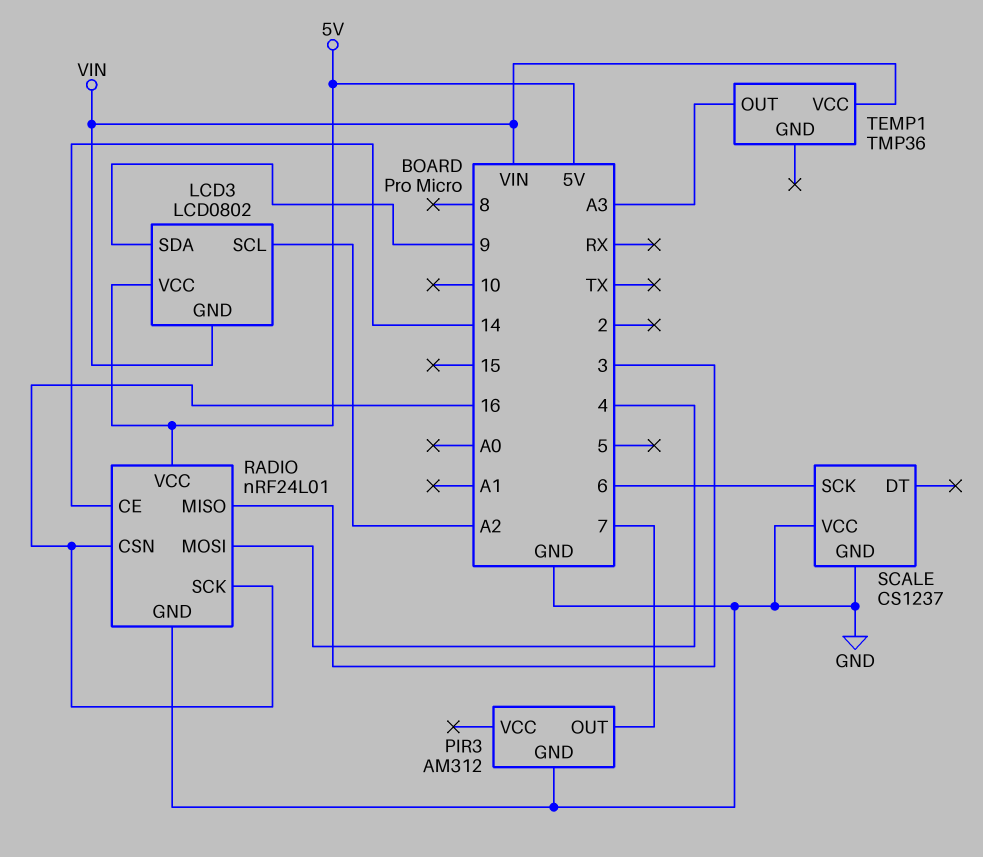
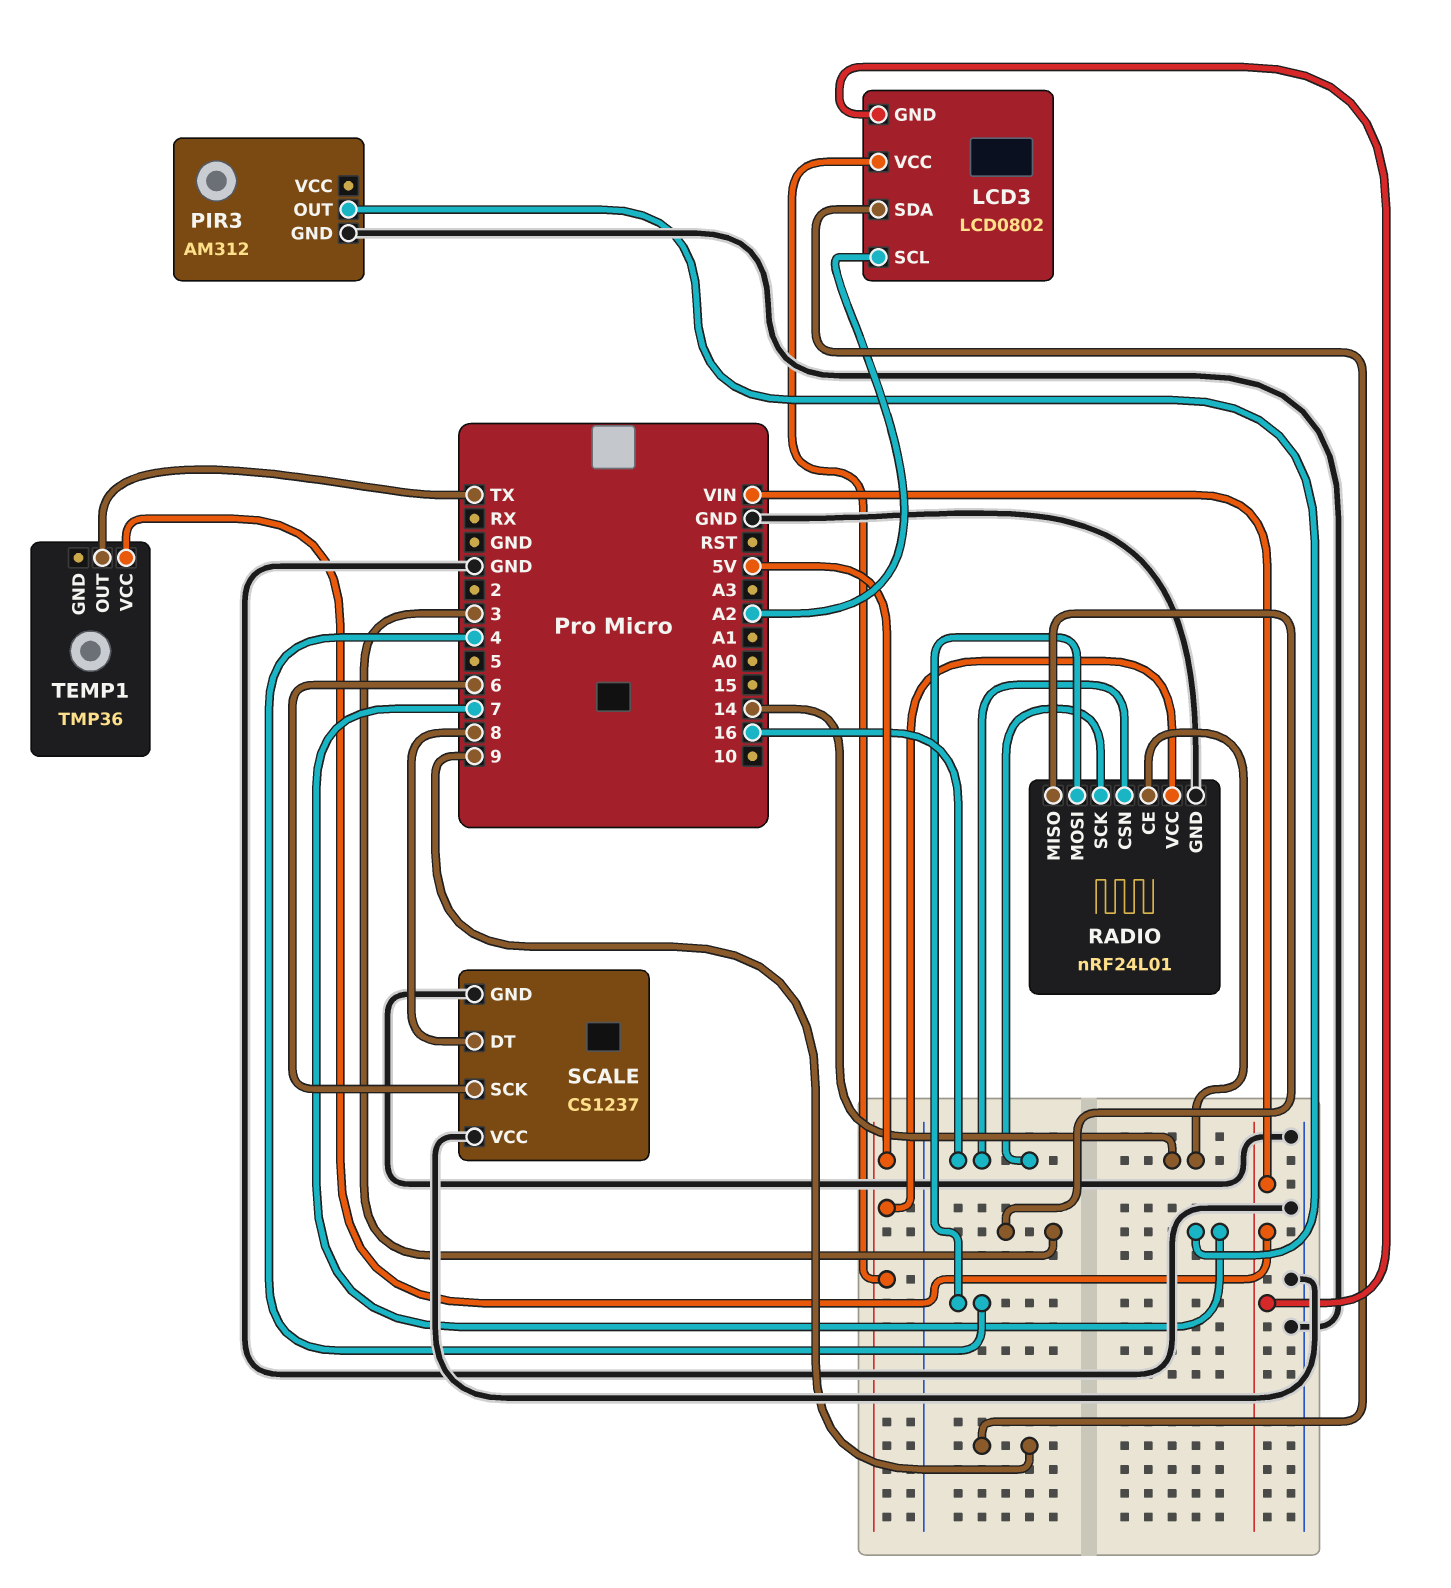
SCALE pin DT: none -> 8
TEMP1 pin OUT: A3 -> TX

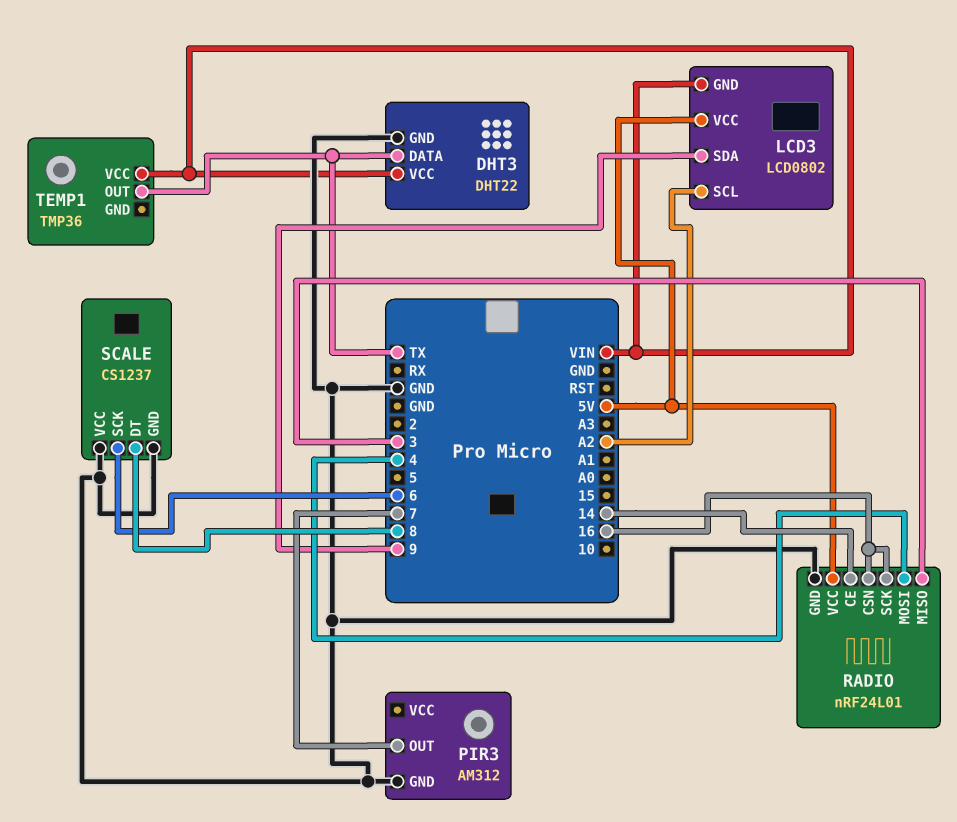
DHT3: none -> DHT22
DHT3 pin DATA: none -> TX
DHT3 pin GND: none -> GND
DHT3 pin VCC: none -> VIN

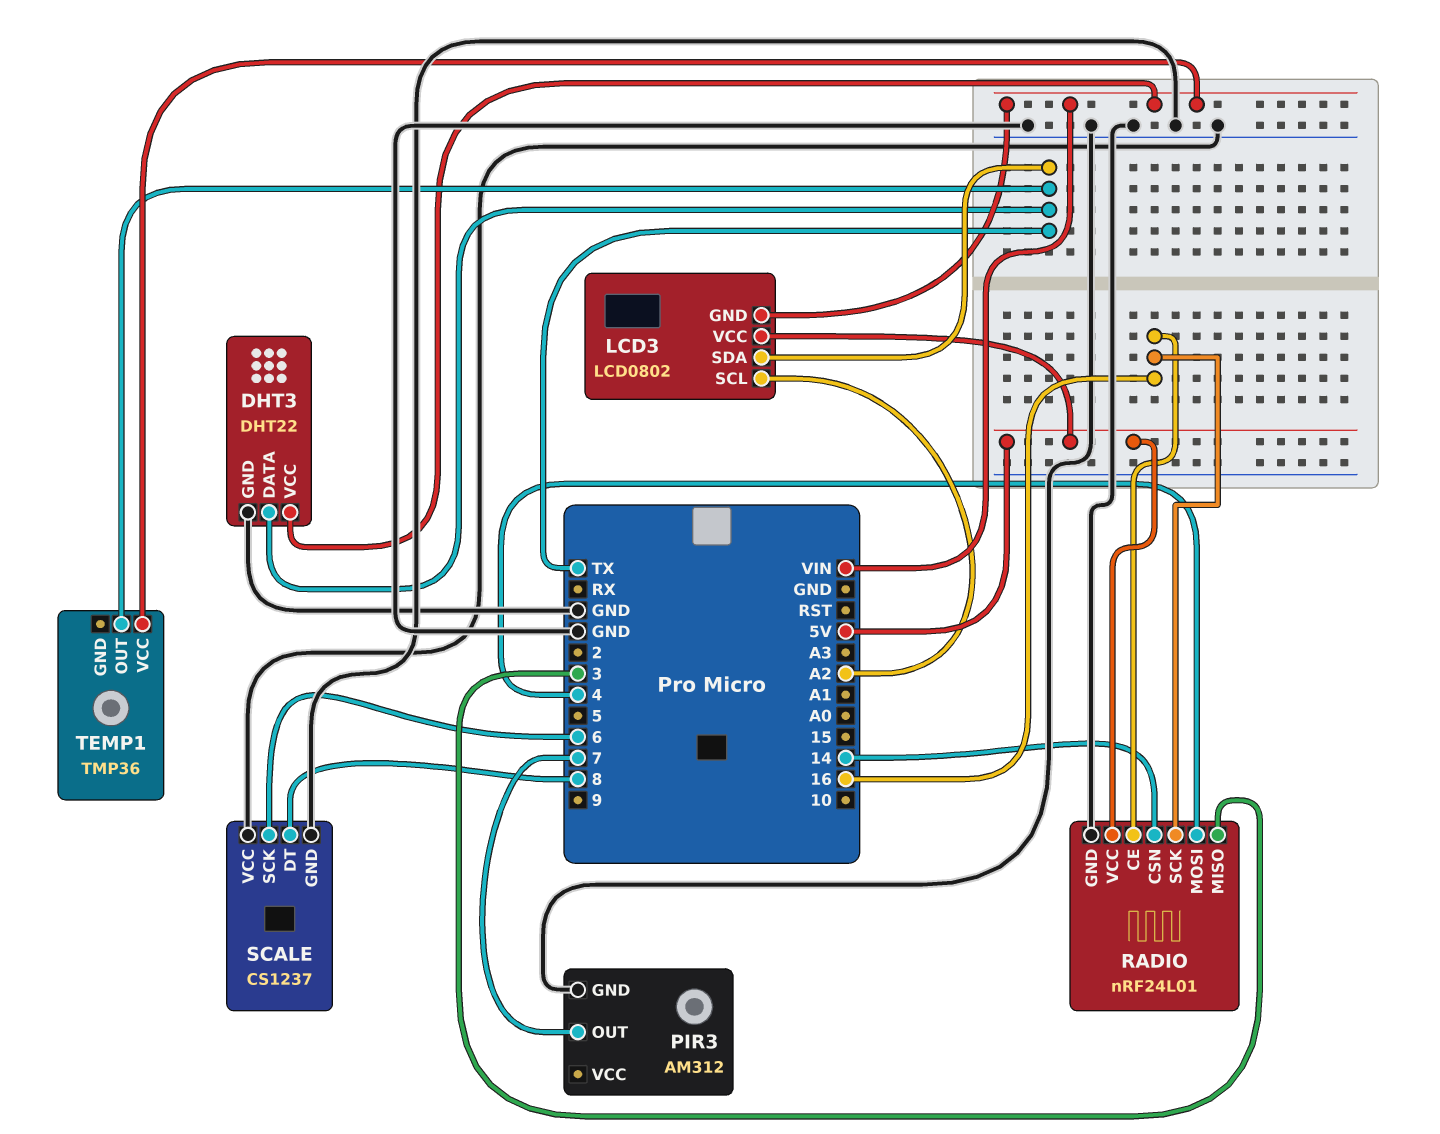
LCD3 pin SDA: 9 -> TX
RADIO pin CE: 14 -> 16
RADIO pin CSN: 16 -> 14

